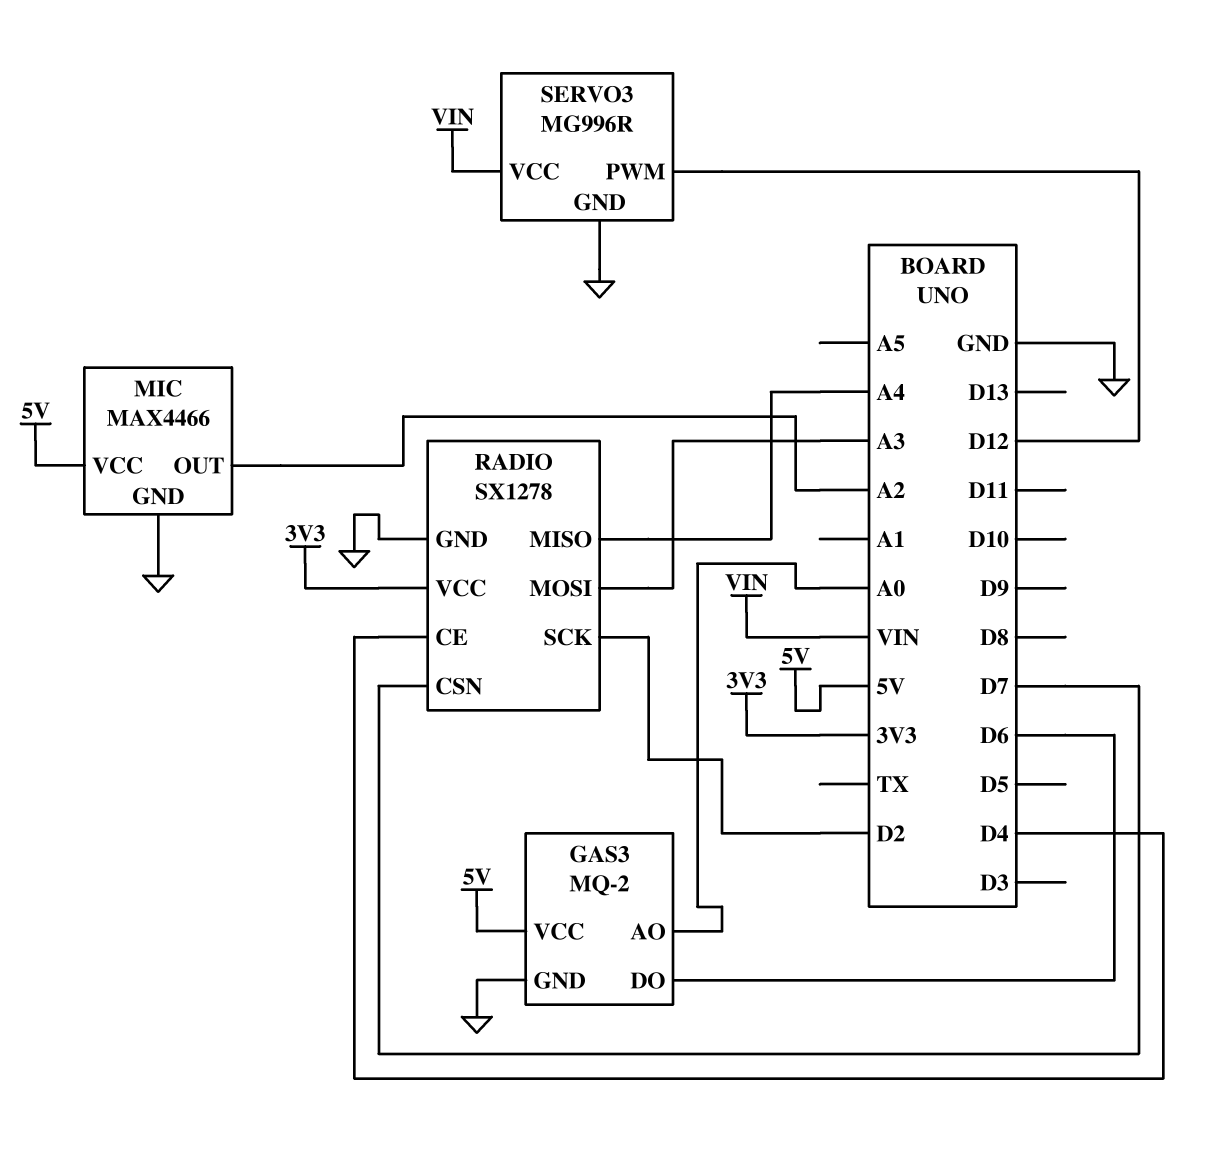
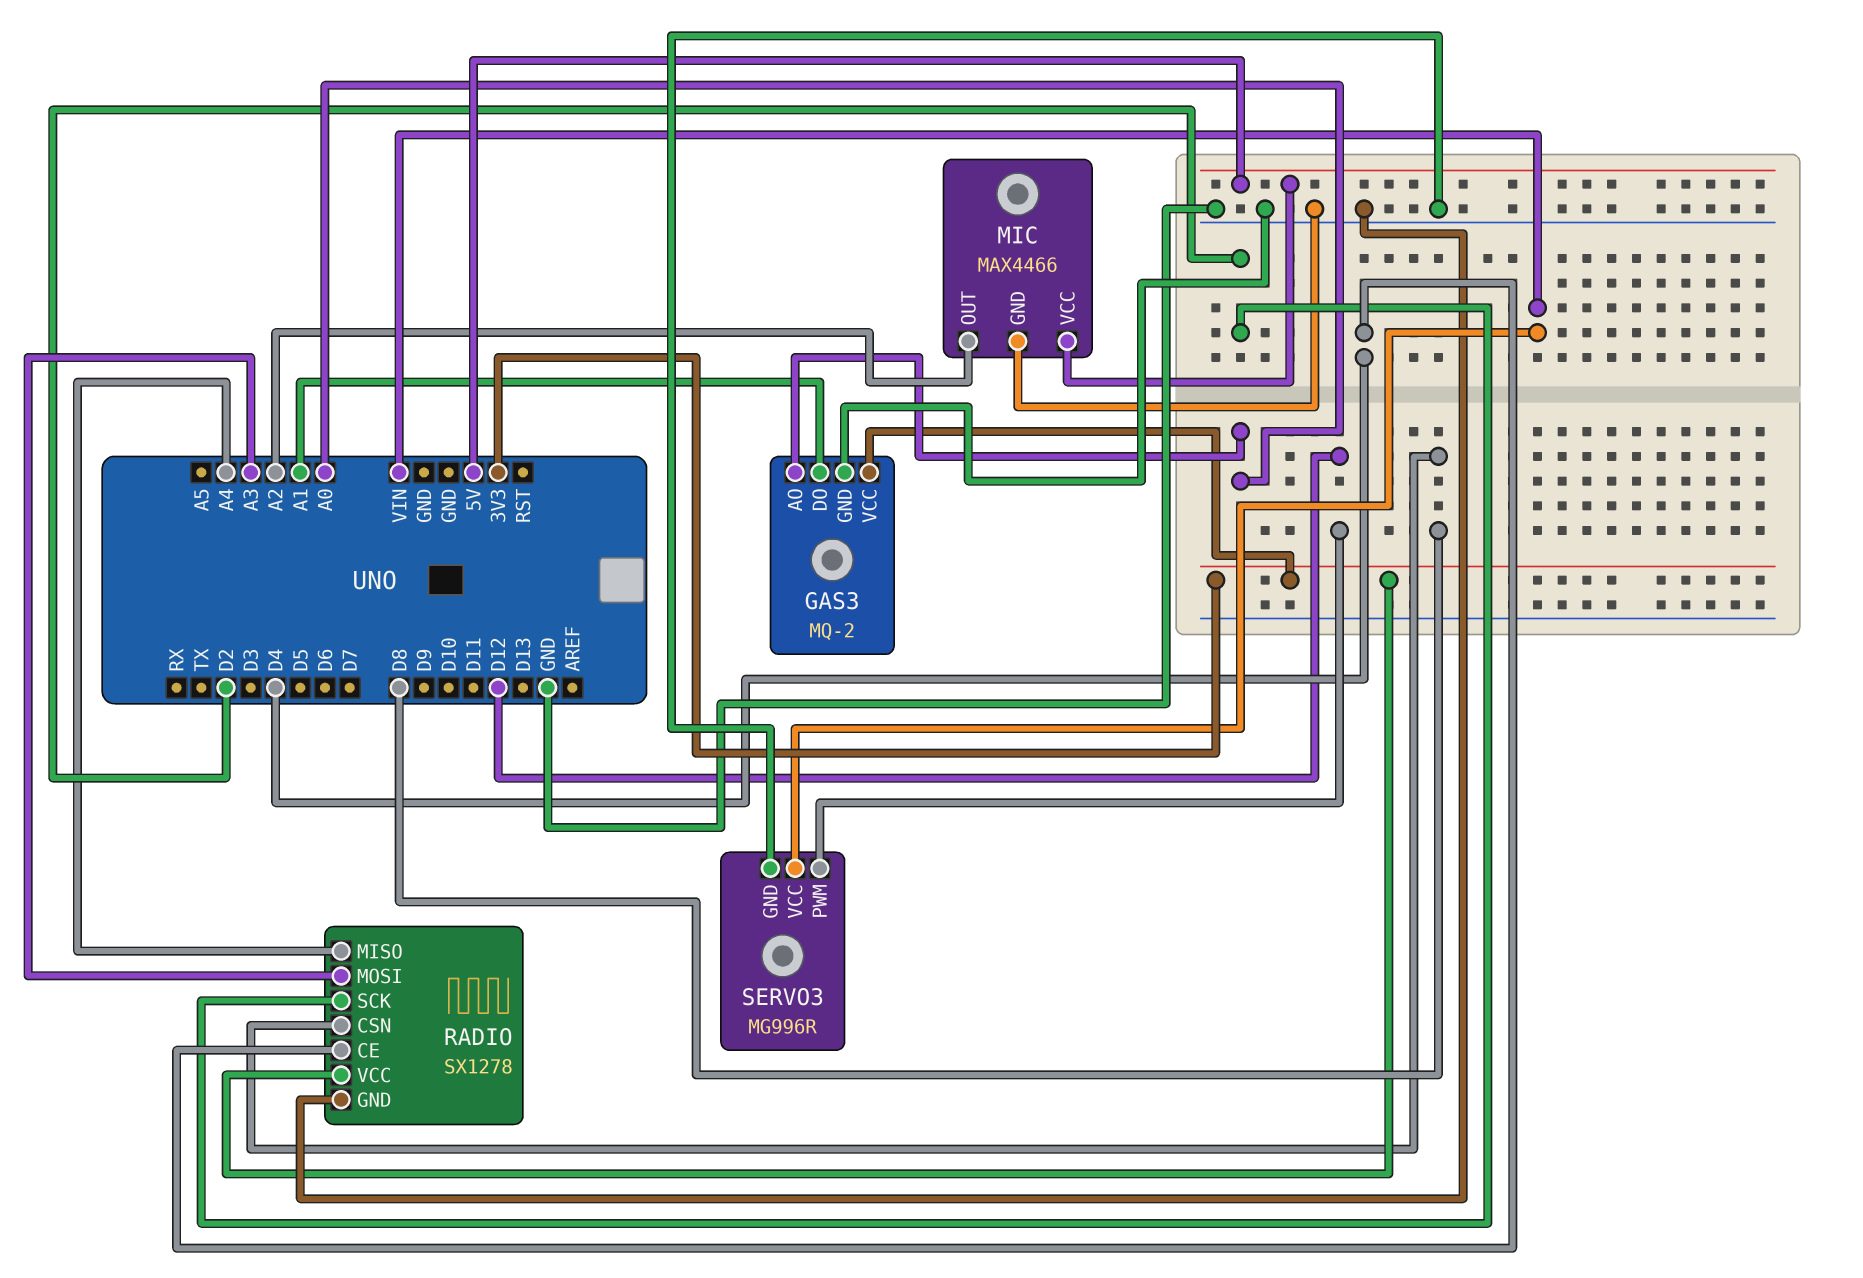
GAS3 pin DO: D6 -> A1
GAS3 pin VCC: 5V -> 3V3
RADIO pin CSN: D7 -> D8

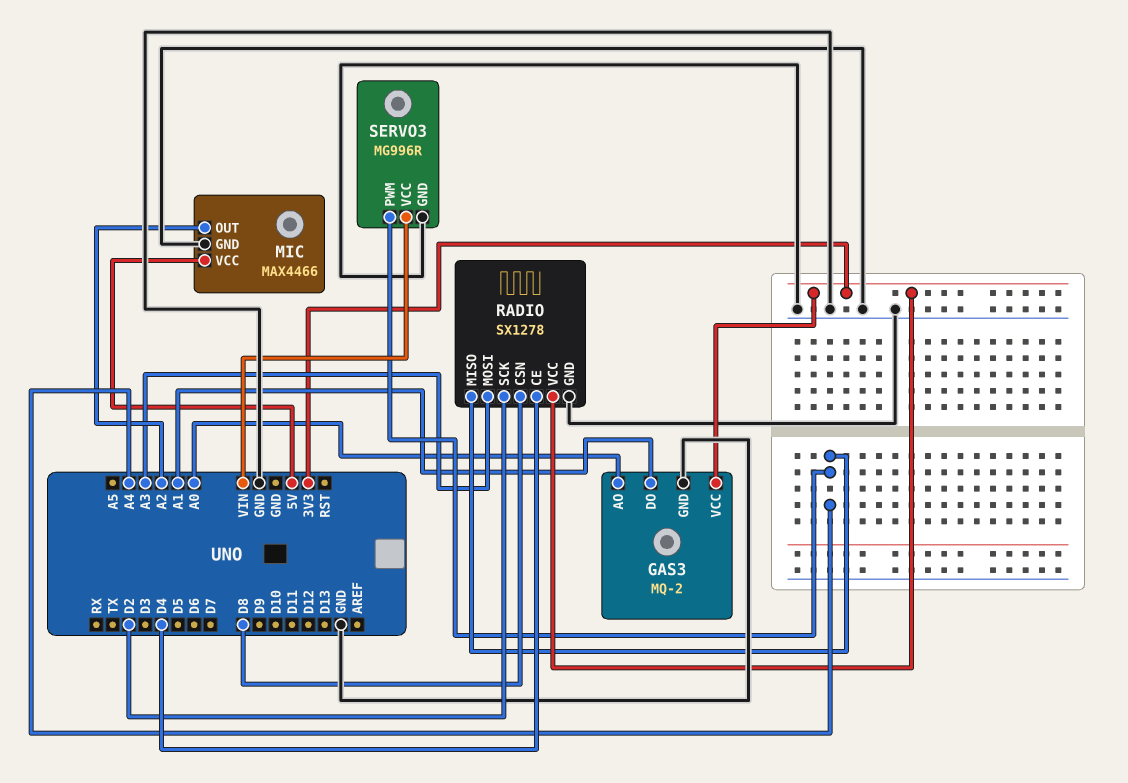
SERVO3 pin PWM: D12 -> A4

